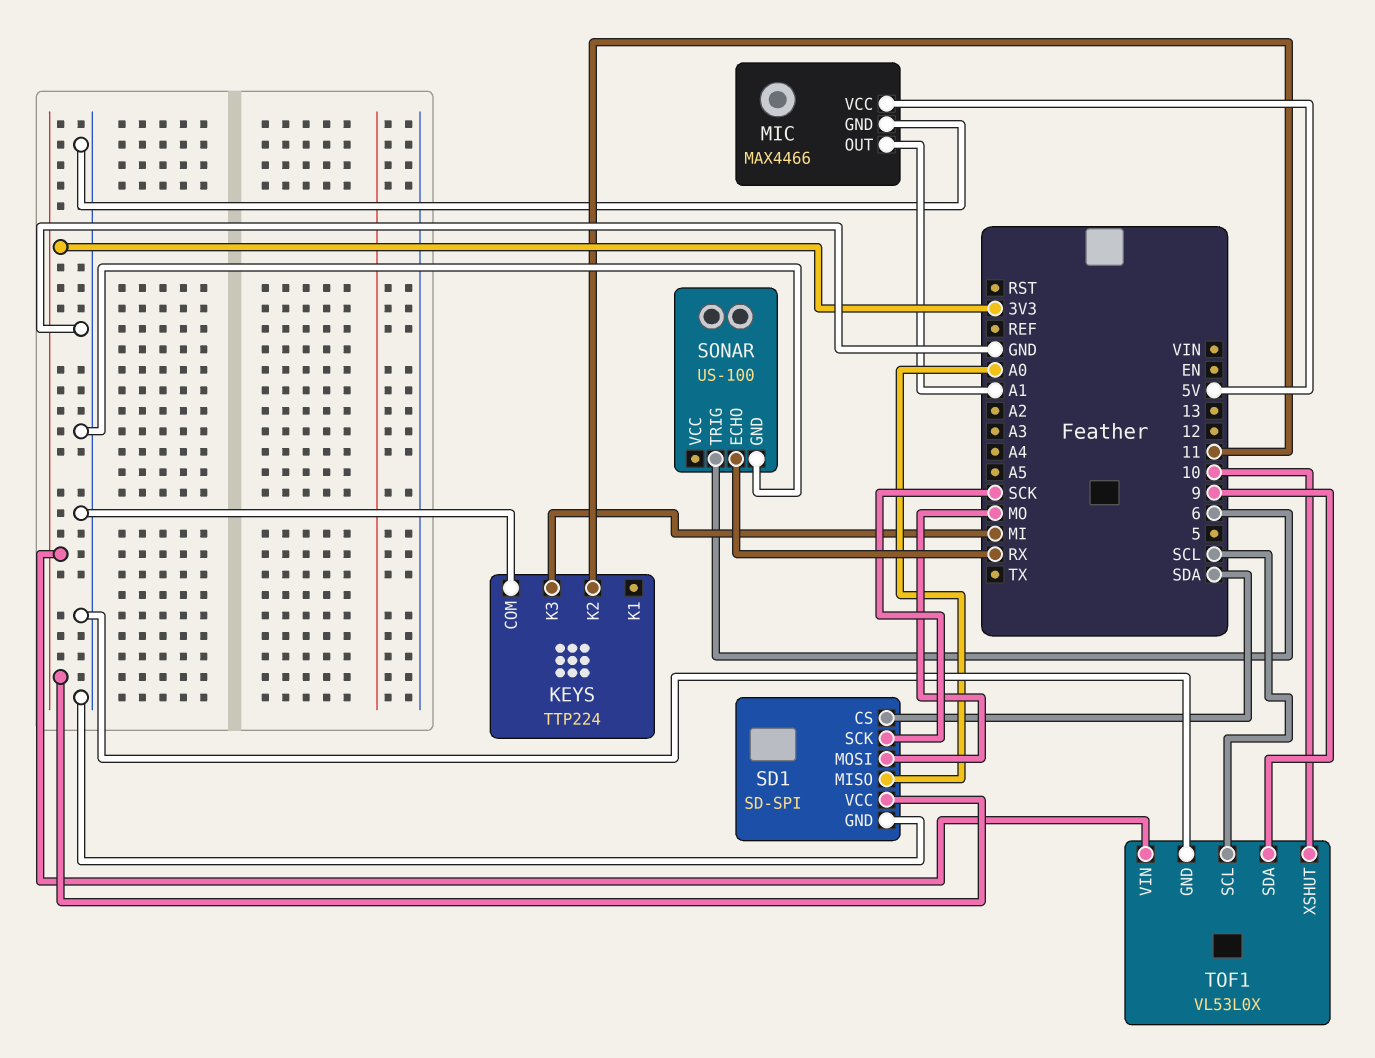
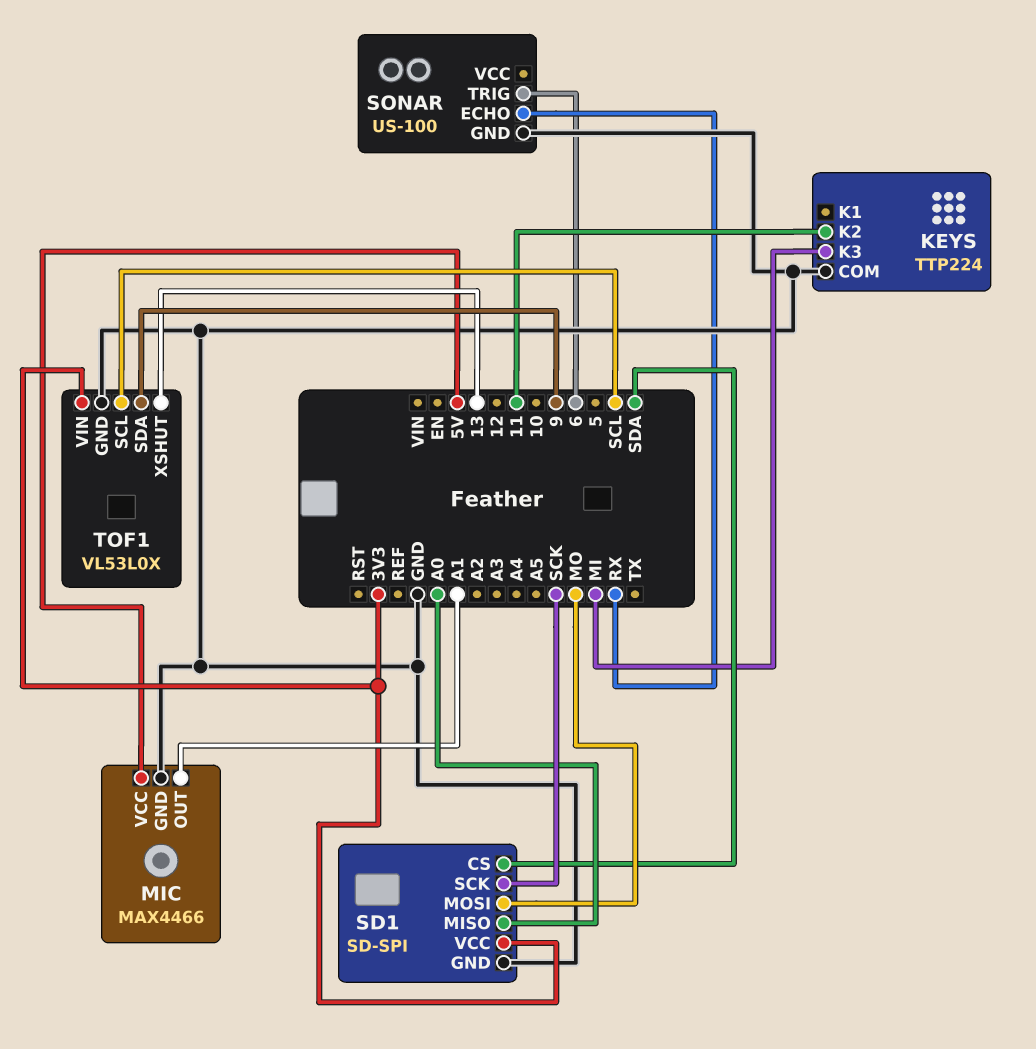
TOF1 pin XSHUT: 10 -> 13

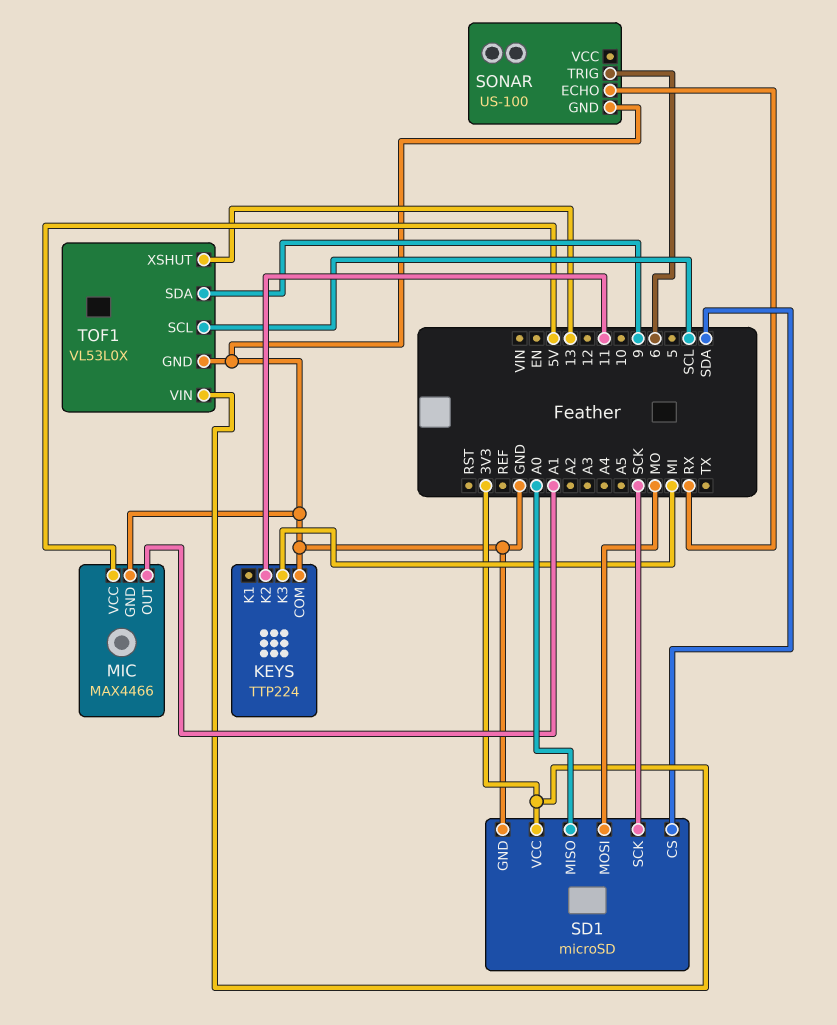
SD1: SD-SPI -> microSD

